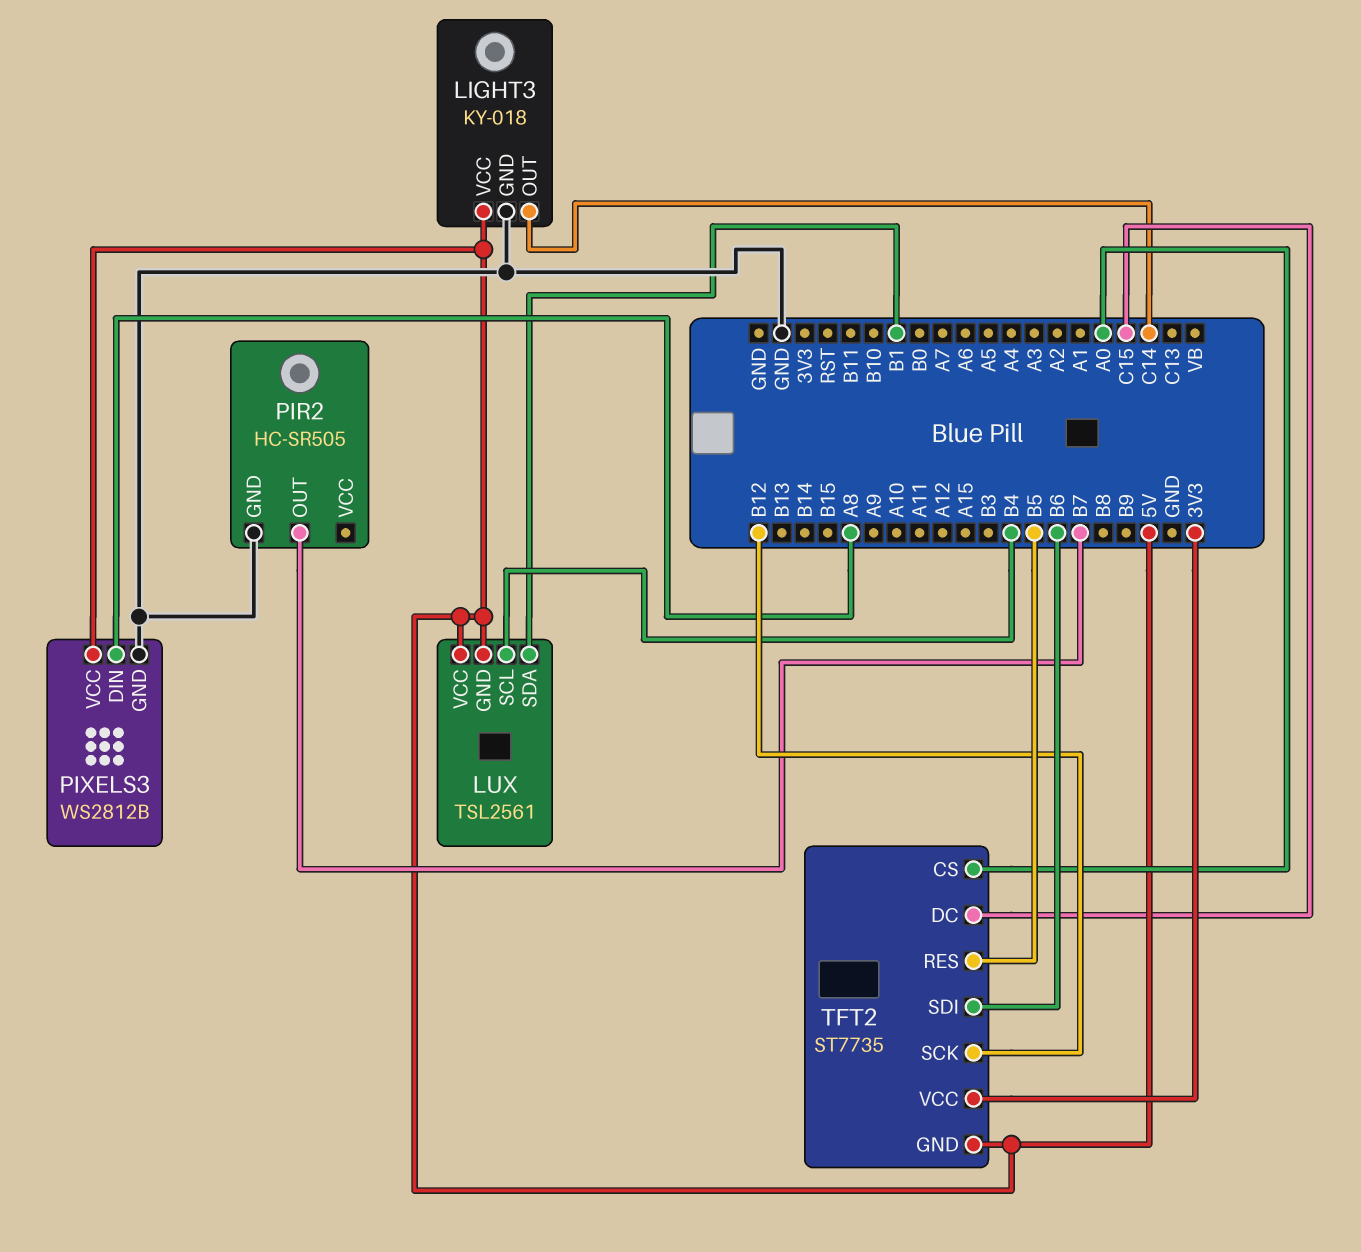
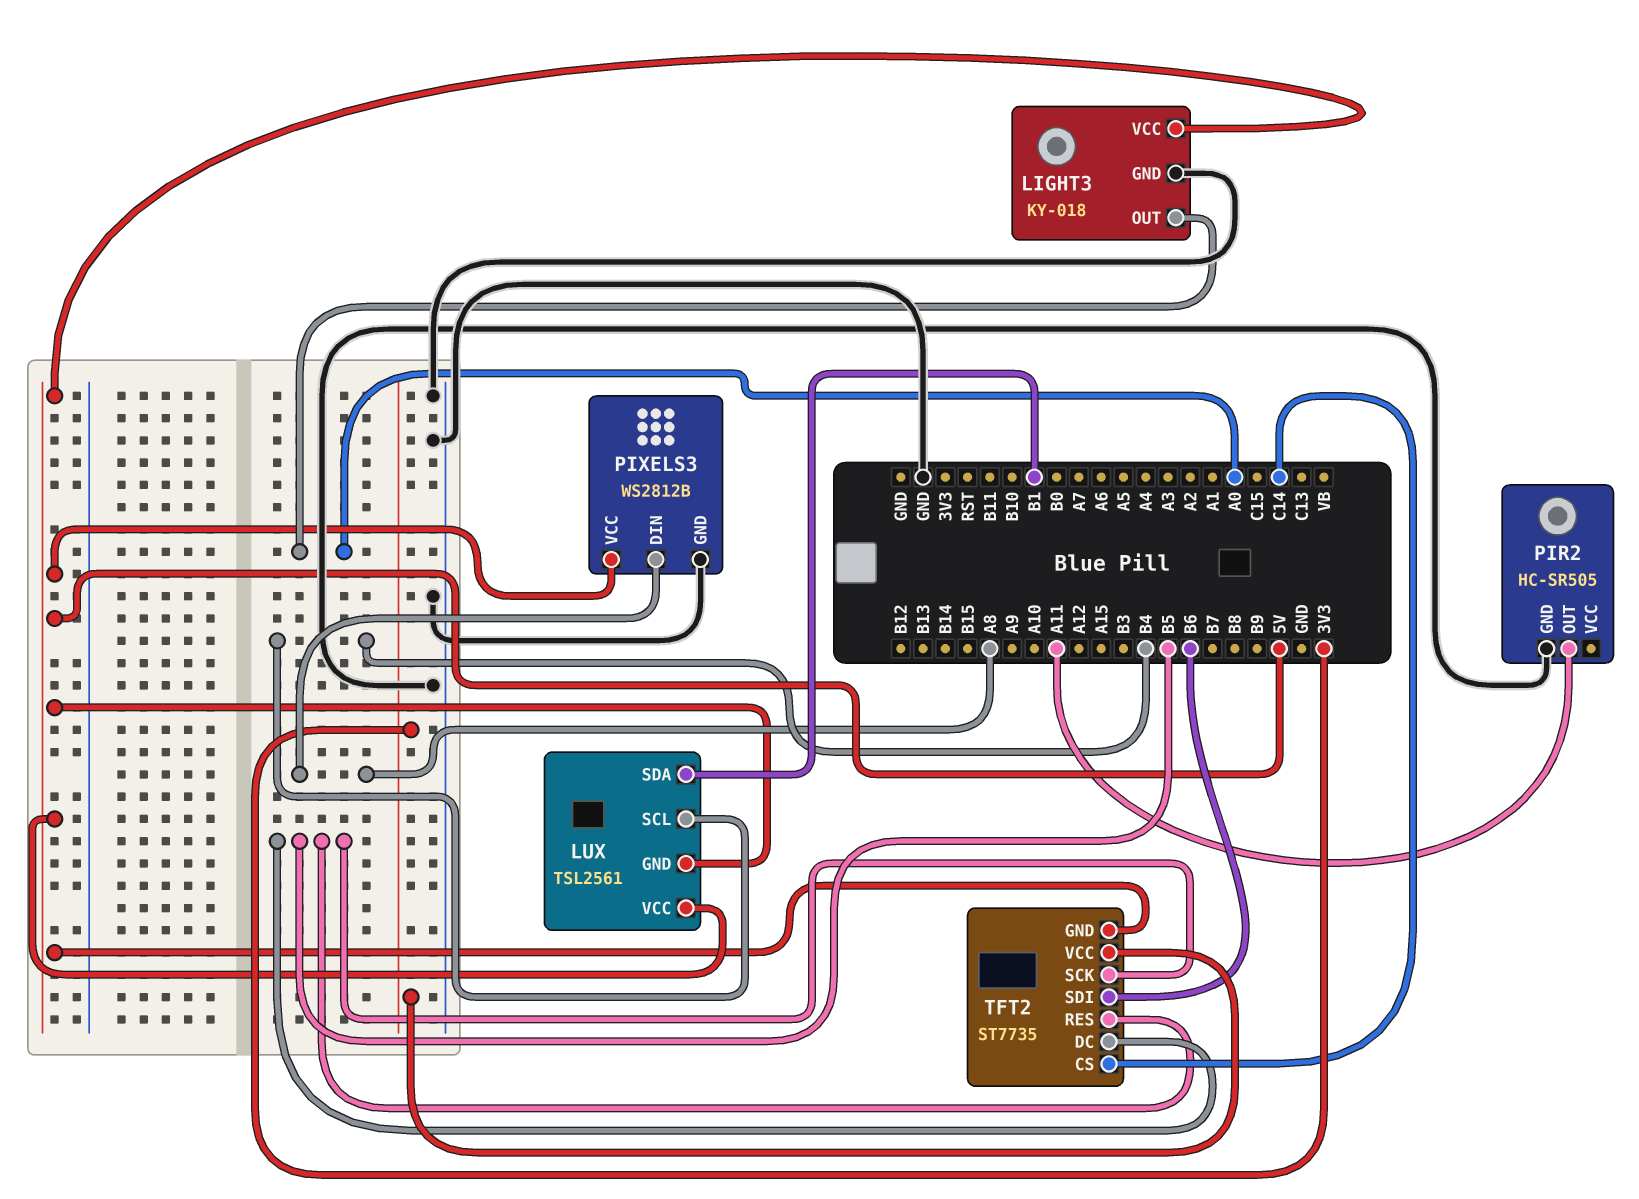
LIGHT3 pin OUT: C14 -> A0
PIR2 pin OUT: B7 -> A11
TFT2 pin CS: A0 -> C14
TFT2 pin DC: C15 -> B5
TFT2 pin SCK: B12 -> B5

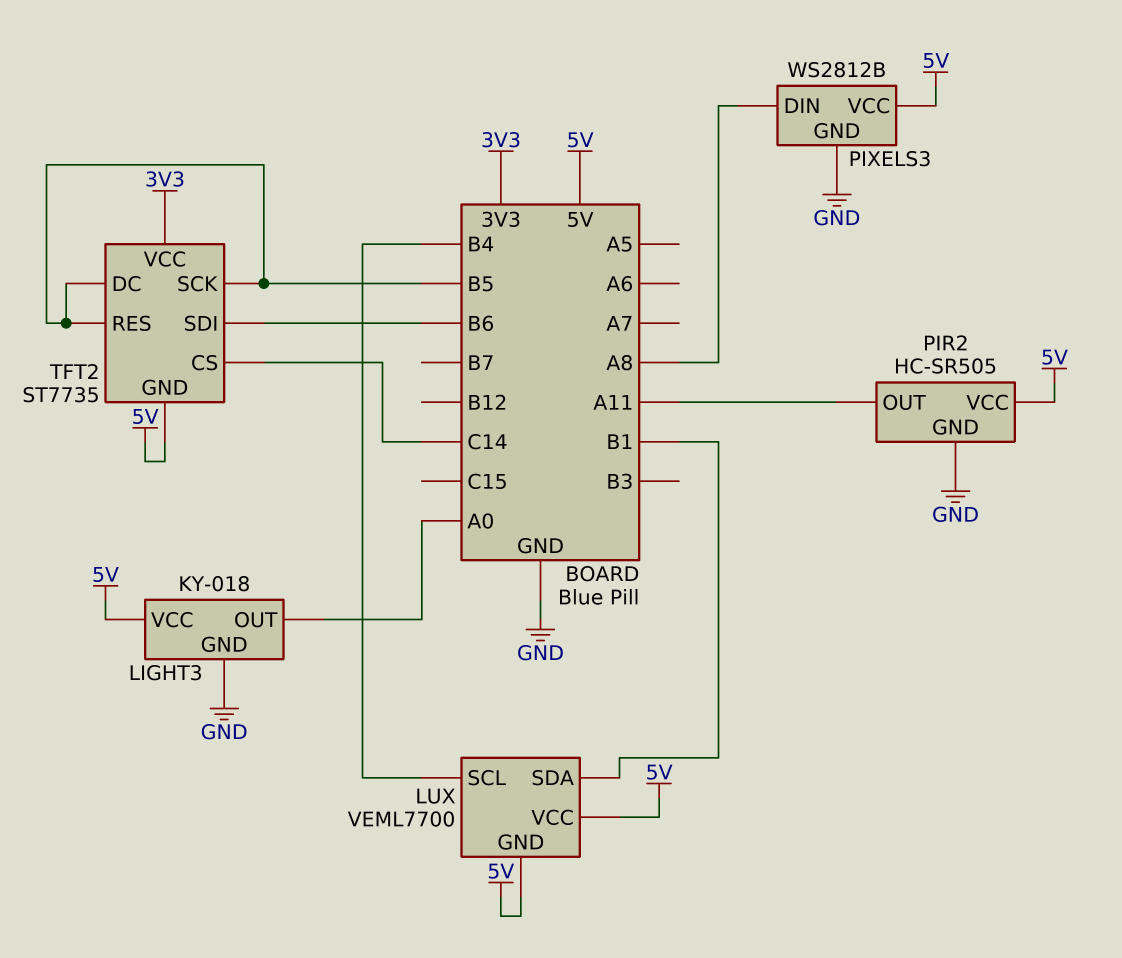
LUX: TSL2561 -> VEML7700
PIR2 pin VCC: none -> 5V

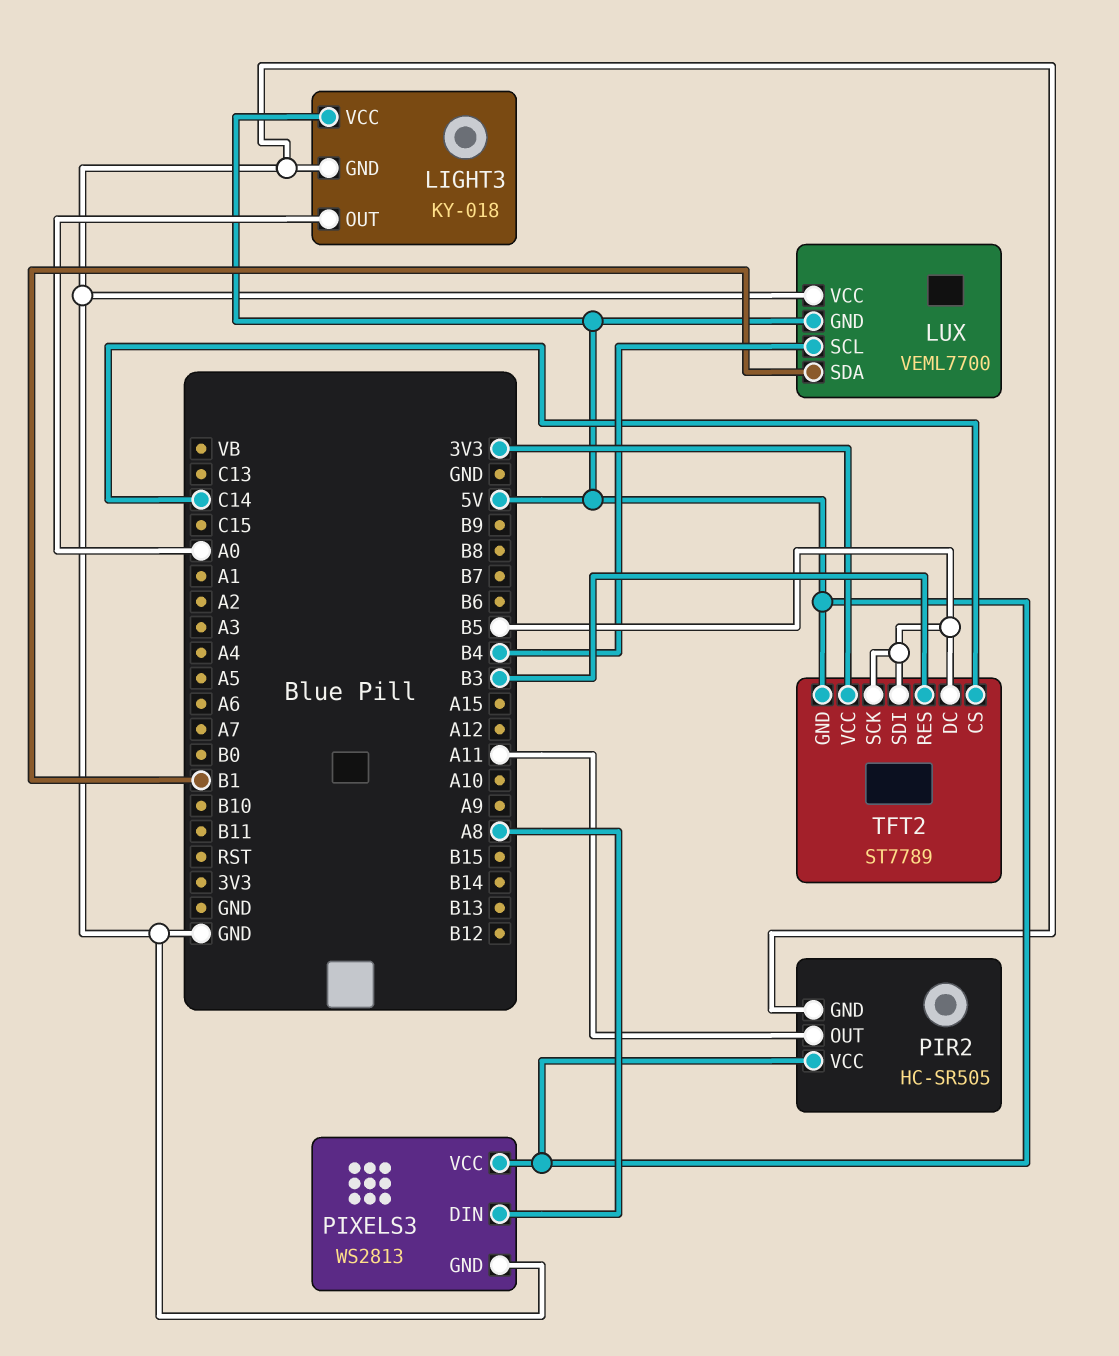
LUX pin VCC: 5V -> GND
PIXELS3: WS2812B -> WS2813
TFT2: ST7735 -> ST7789
TFT2 pin RES: B5 -> B3
TFT2 pin SDI: B6 -> B5

